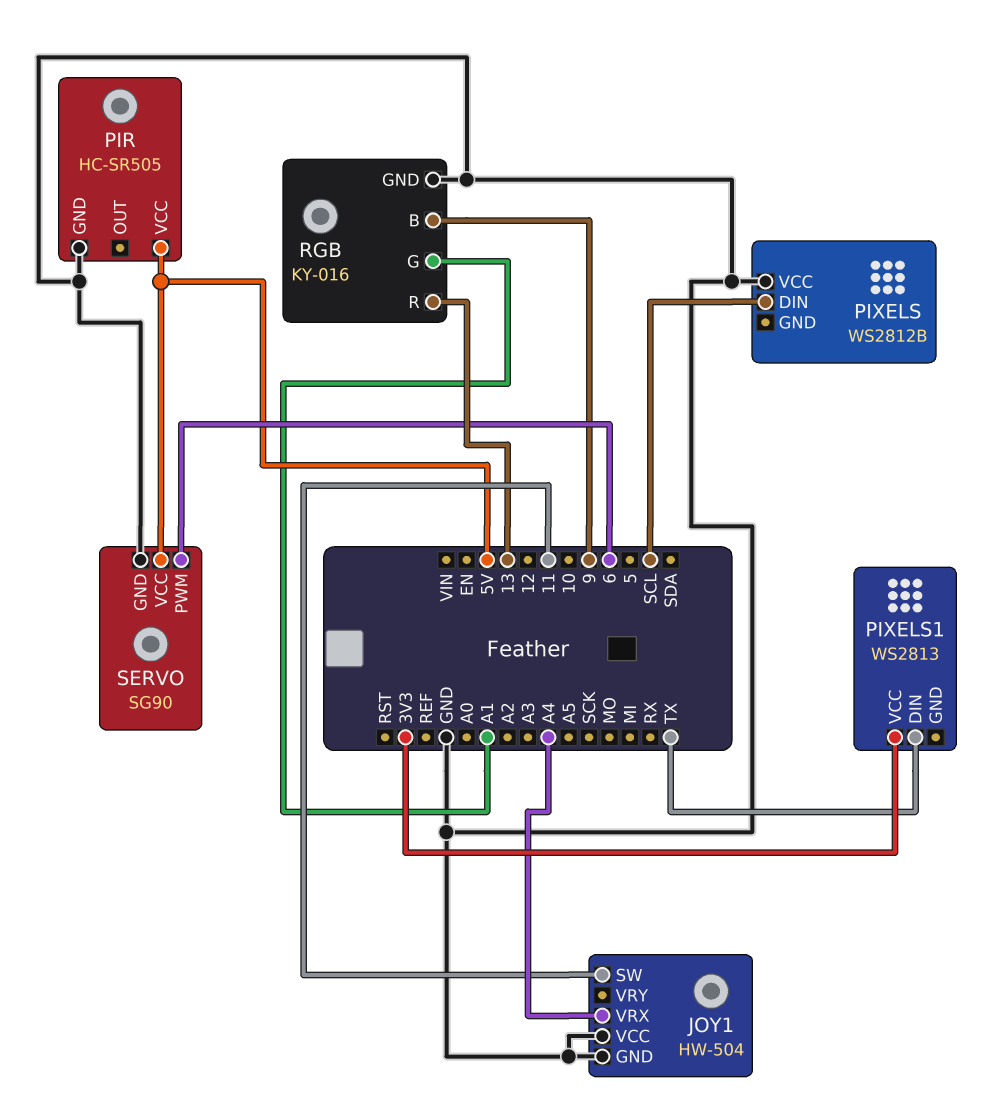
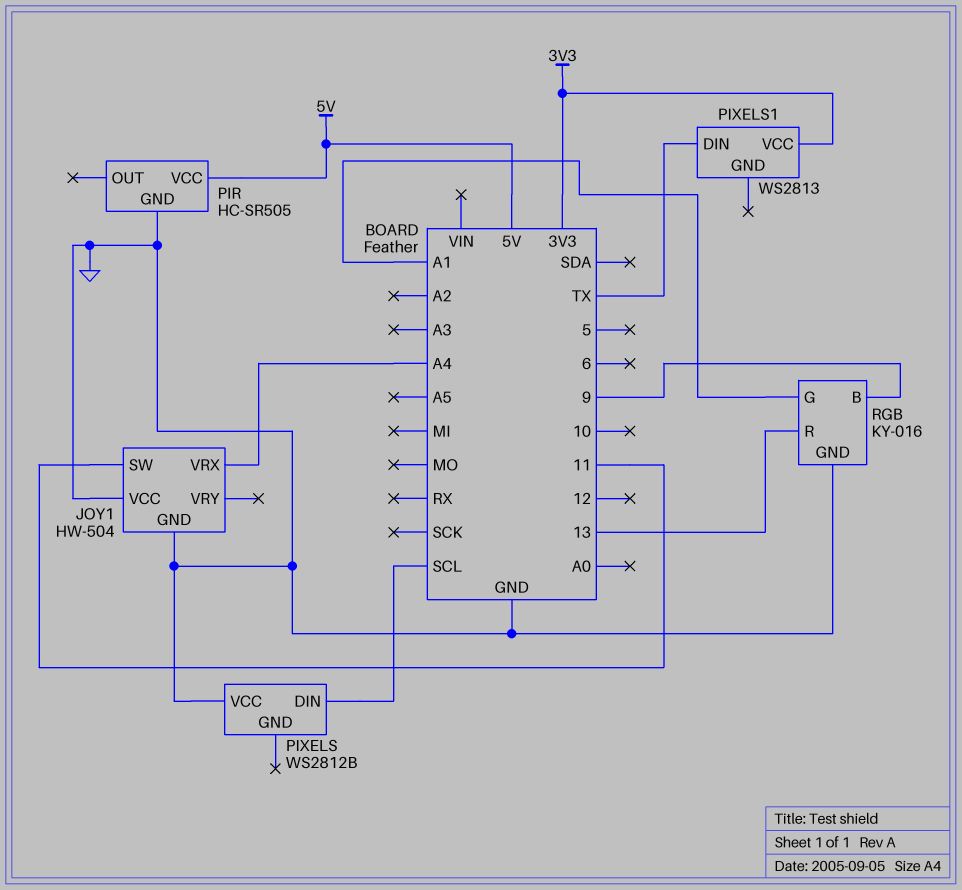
SERVO: SG90 -> none
SERVO pin GND: GND -> none
SERVO pin PWM: 6 -> none
SERVO pin VCC: 5V -> none

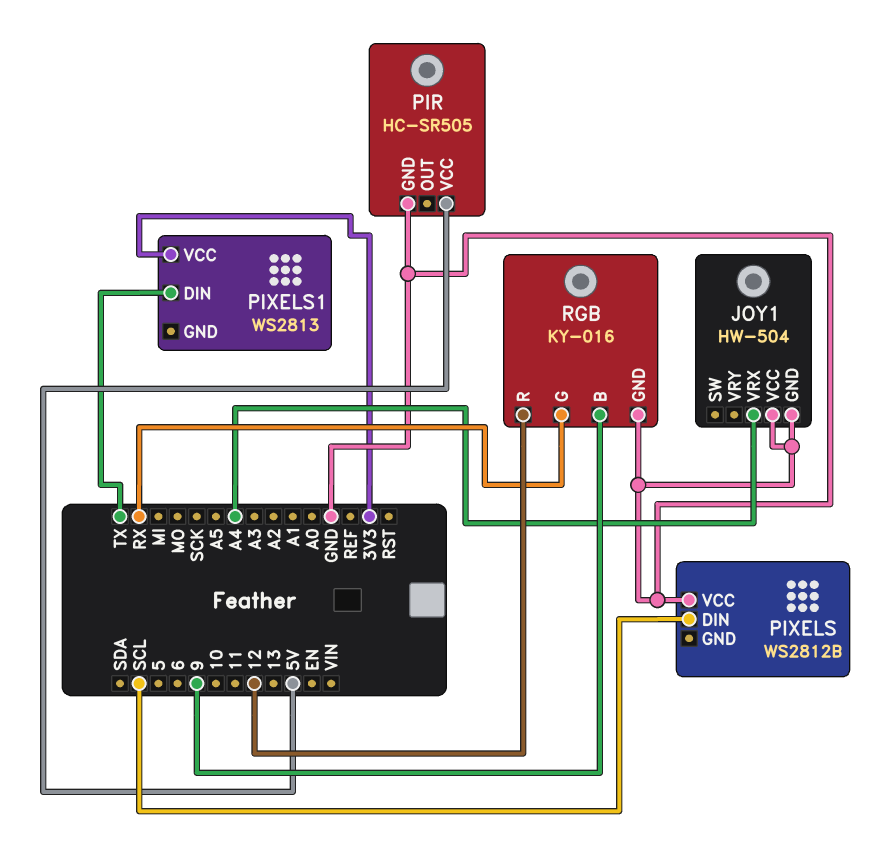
JOY1 pin SW: 11 -> none
RGB pin G: A1 -> RX
RGB pin R: 13 -> 12

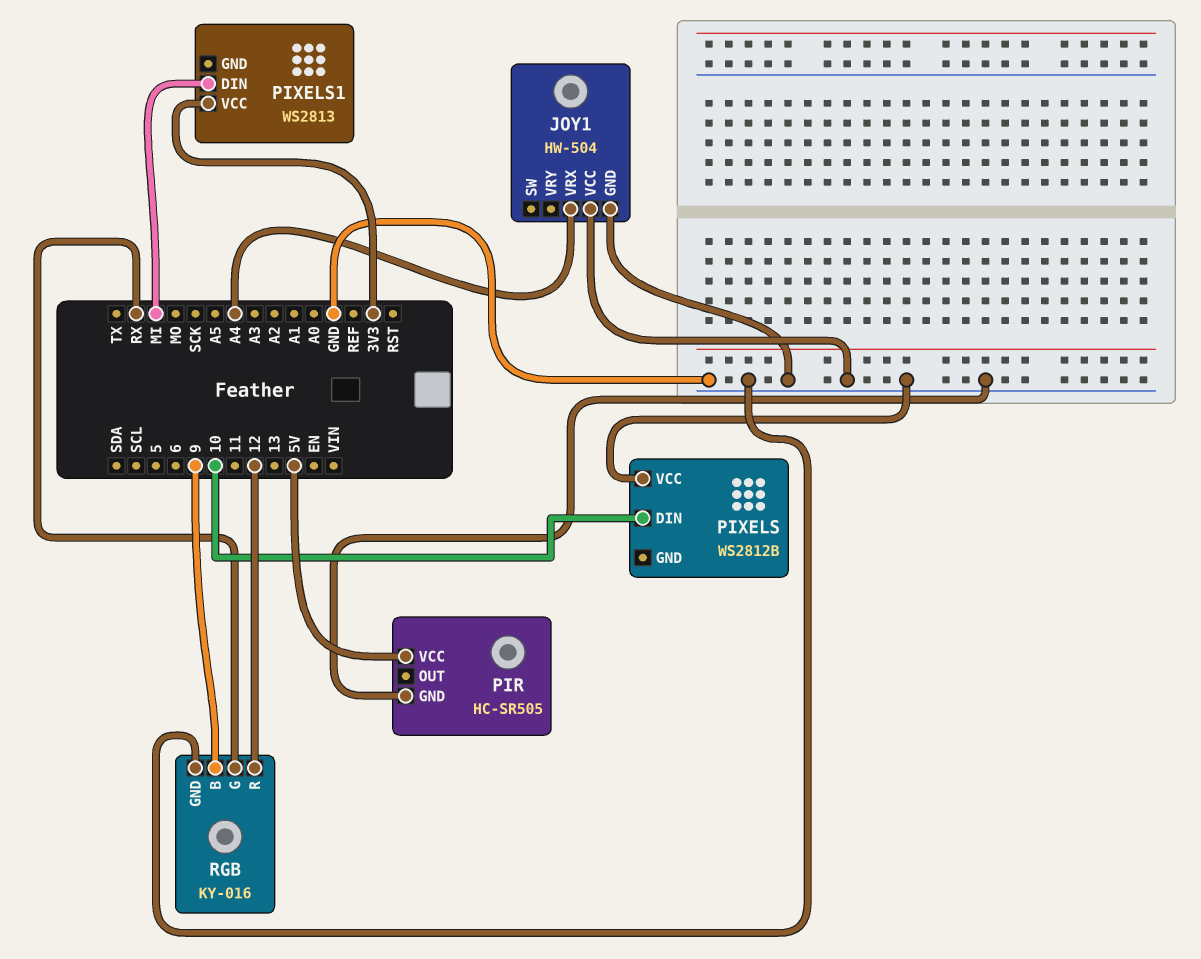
PIXELS pin DIN: SCL -> 10
PIXELS1 pin DIN: TX -> MI

